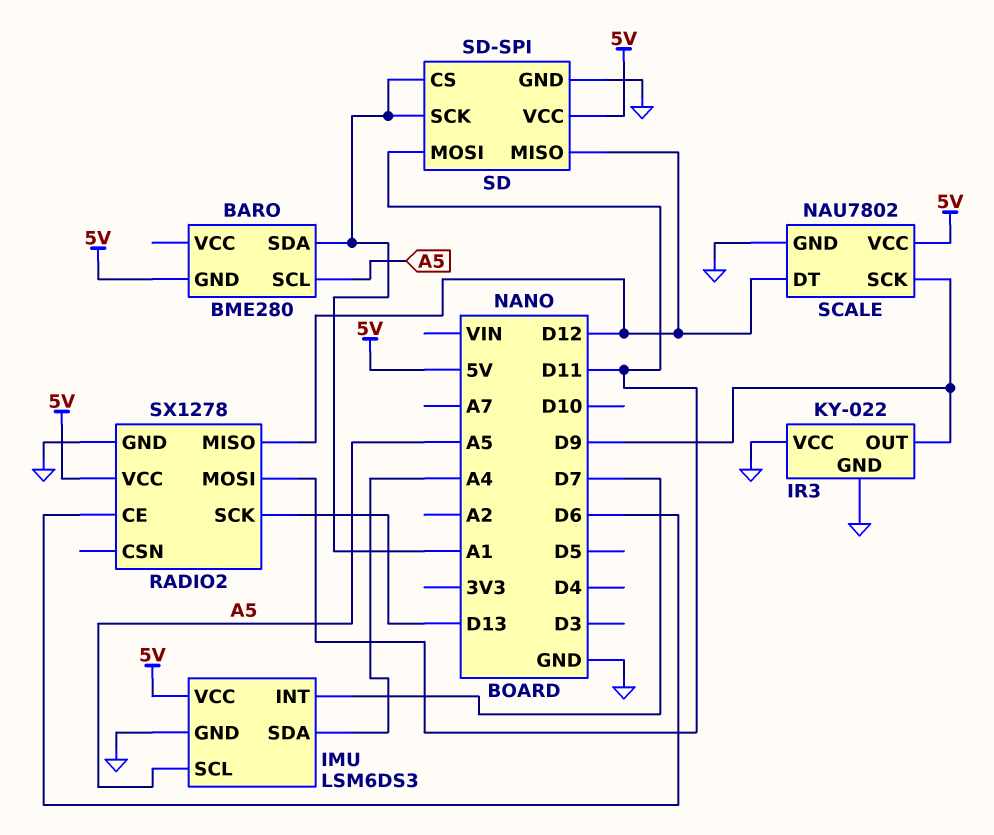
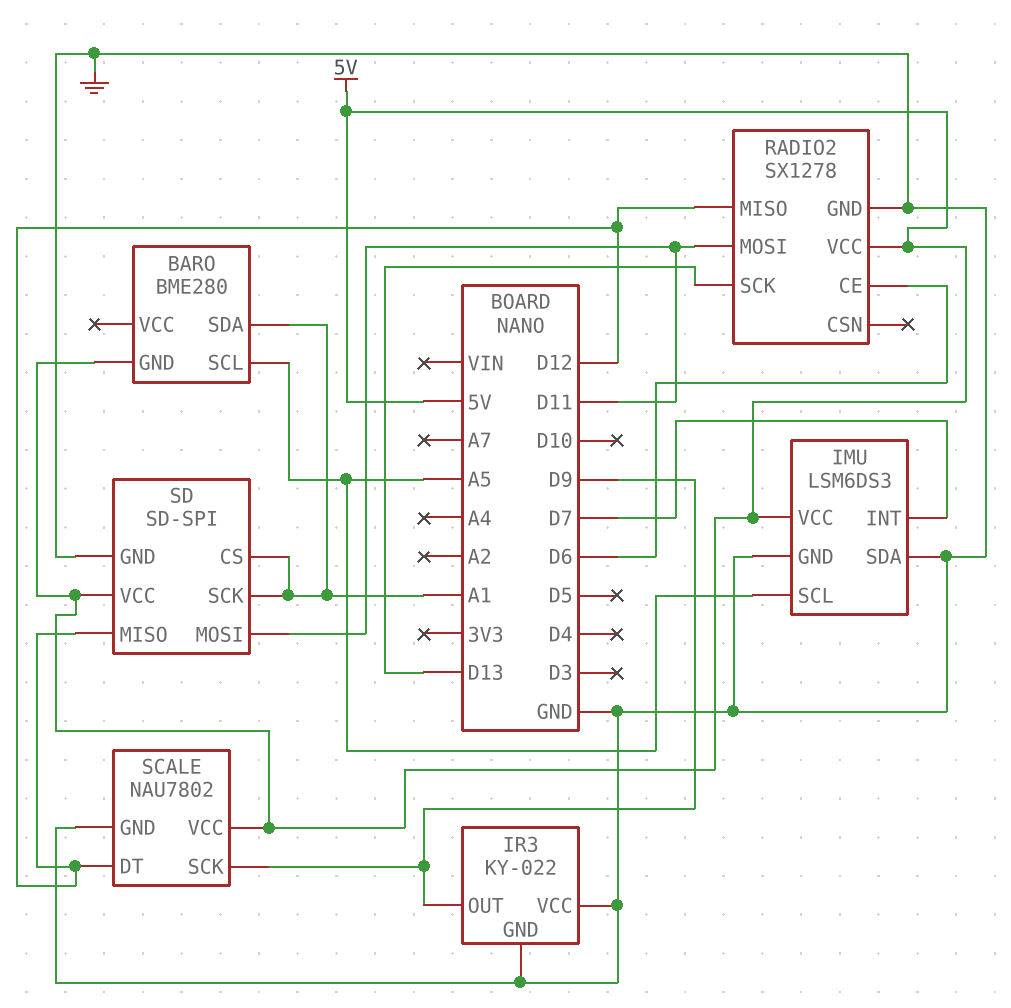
IMU pin SDA: A4 -> GND

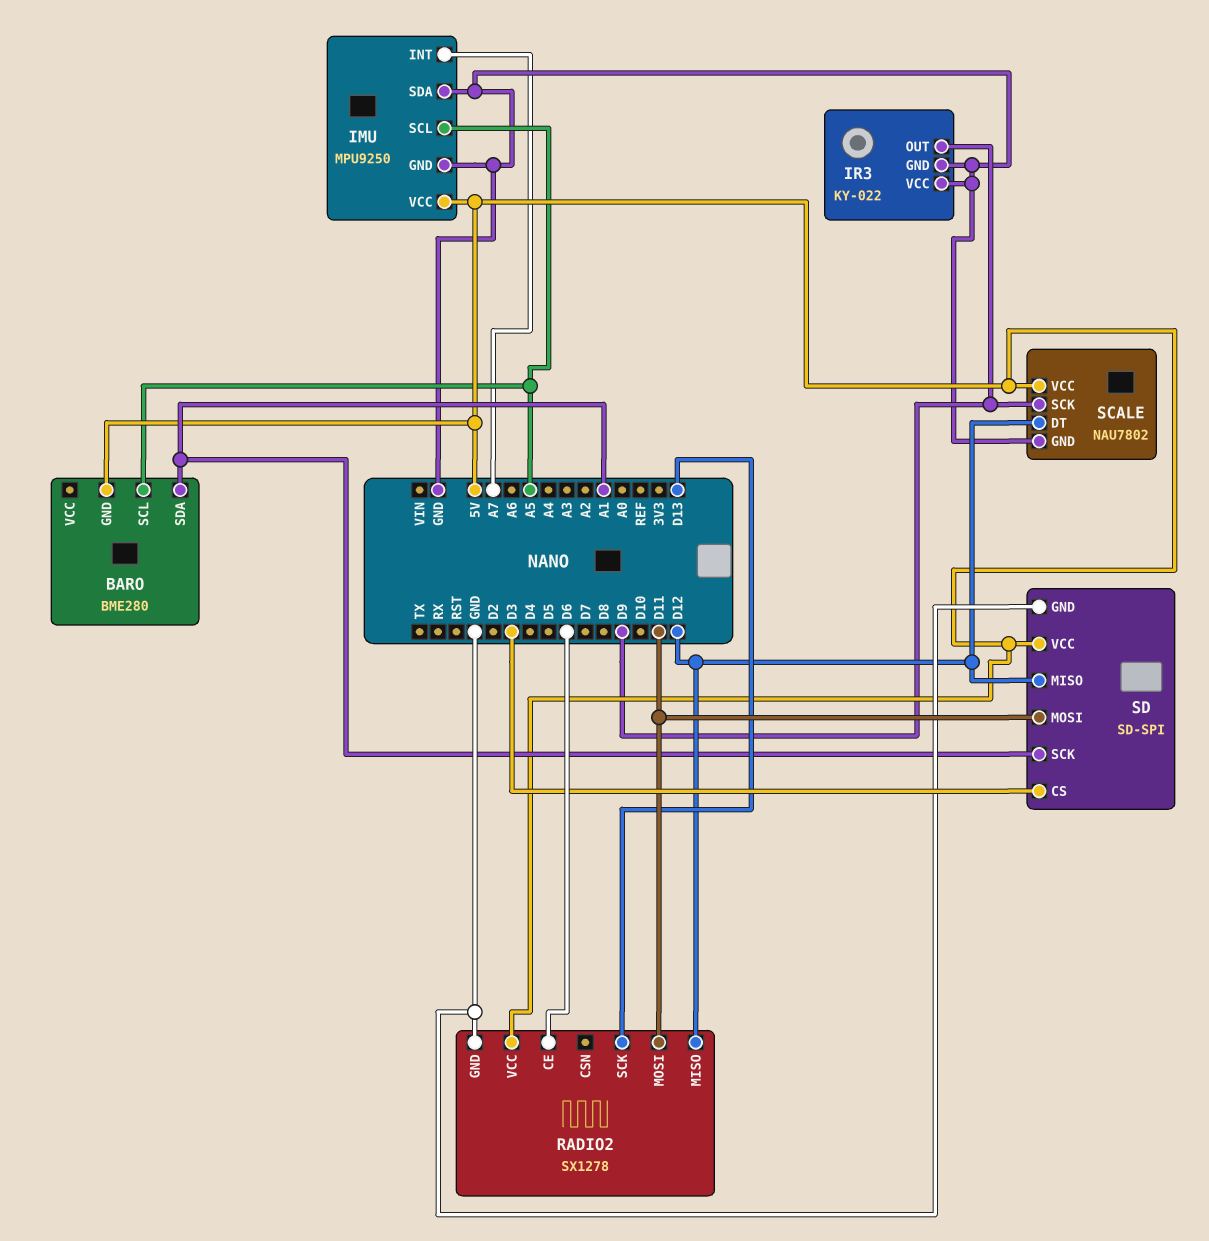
IMU: LSM6DS3 -> MPU9250
IMU pin INT: D7 -> A7
SD pin CS: A1 -> D3

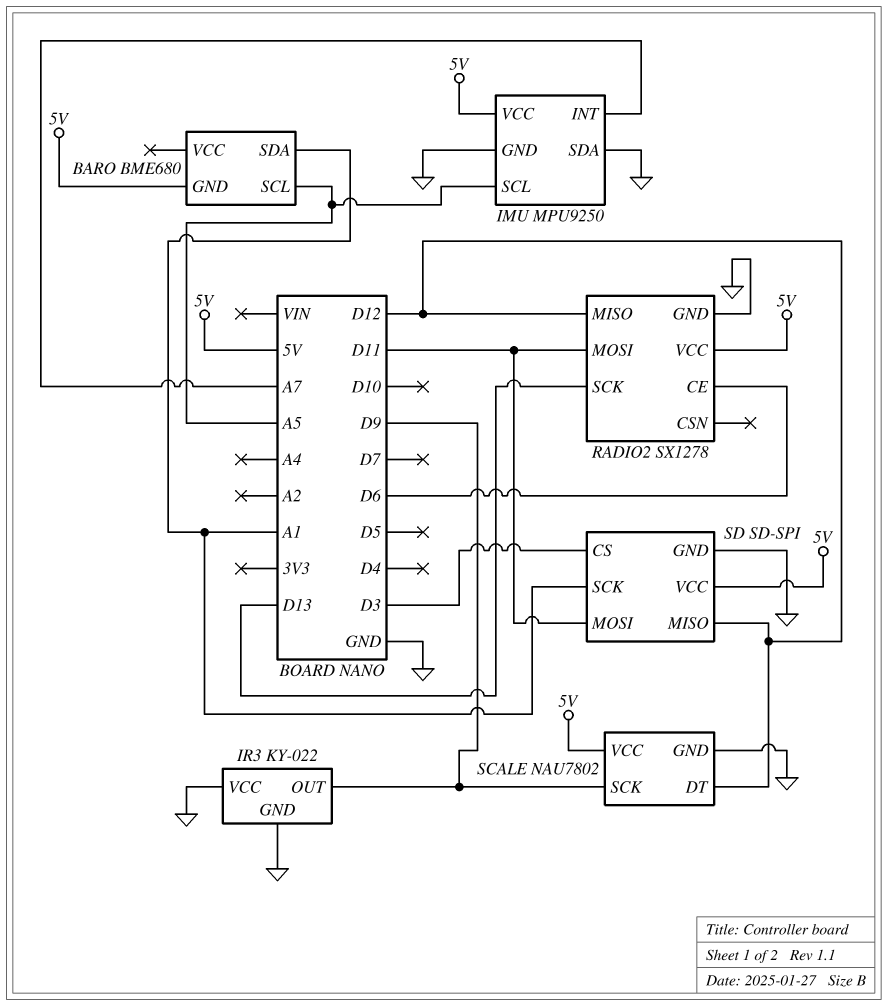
BARO: BME280 -> BME680

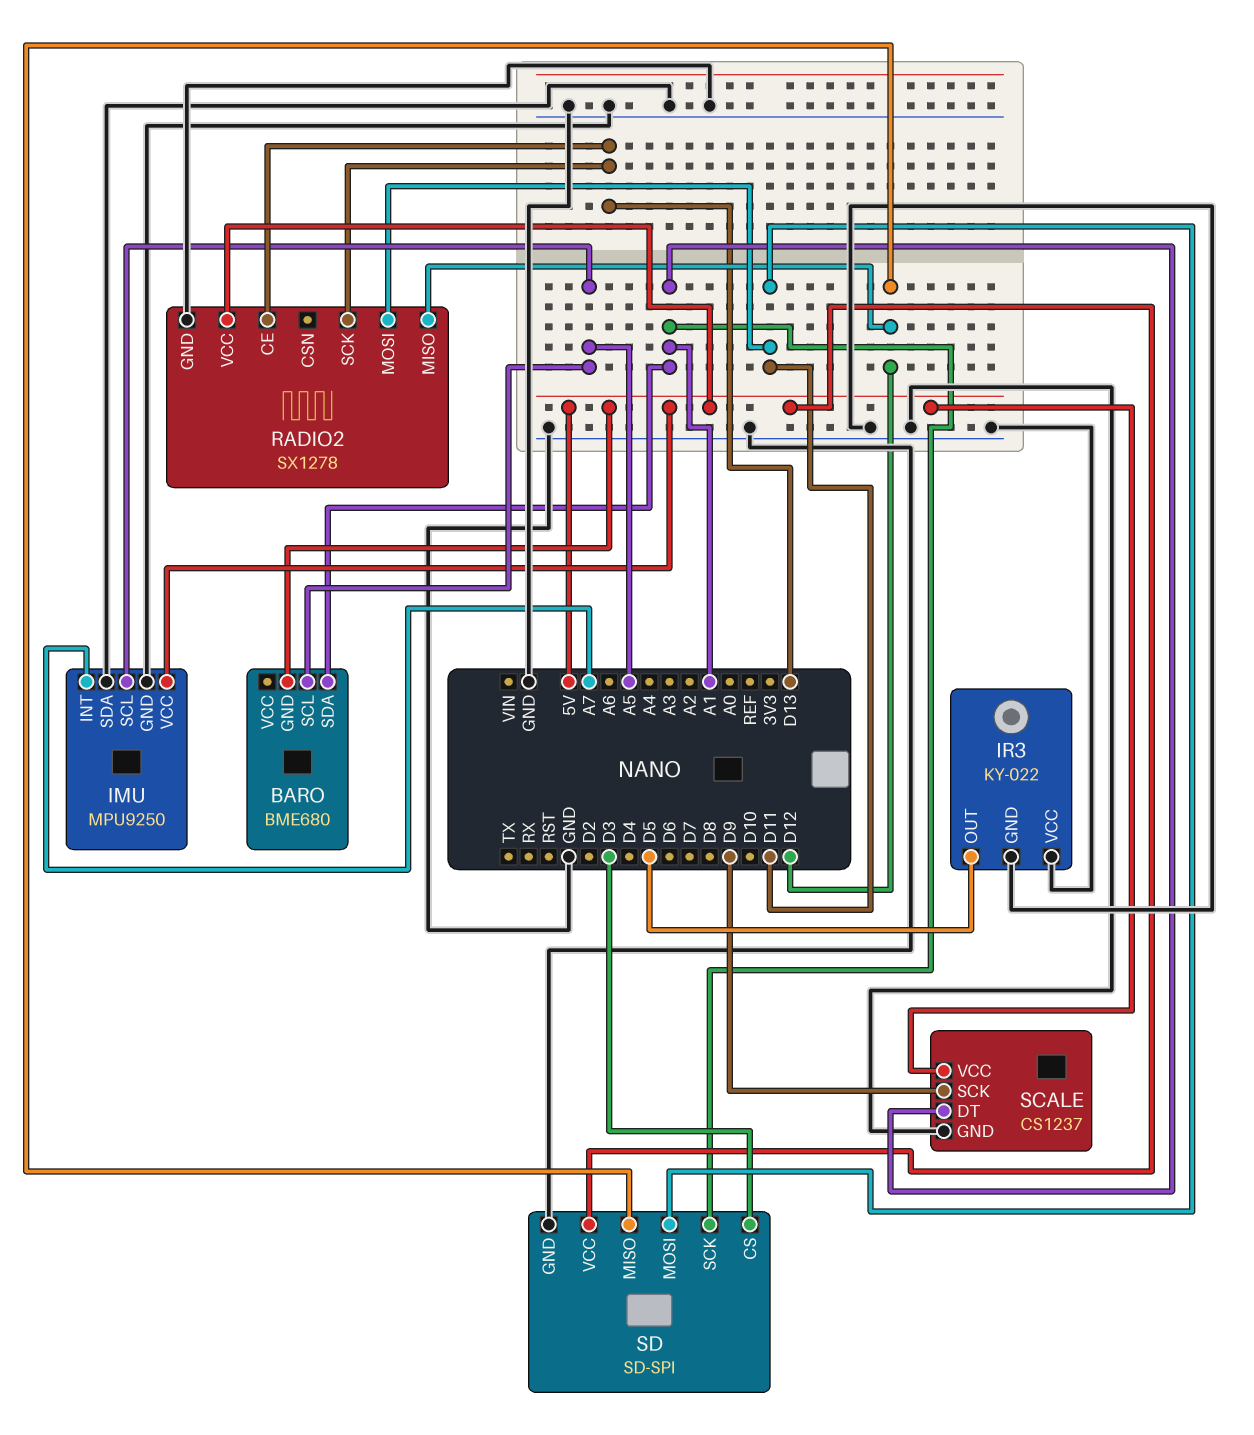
IR3 pin OUT: D9 -> D5
RADIO2 pin CE: D6 -> D13
SCALE: NAU7802 -> CS1237
SCALE pin DT: D12 -> A1

